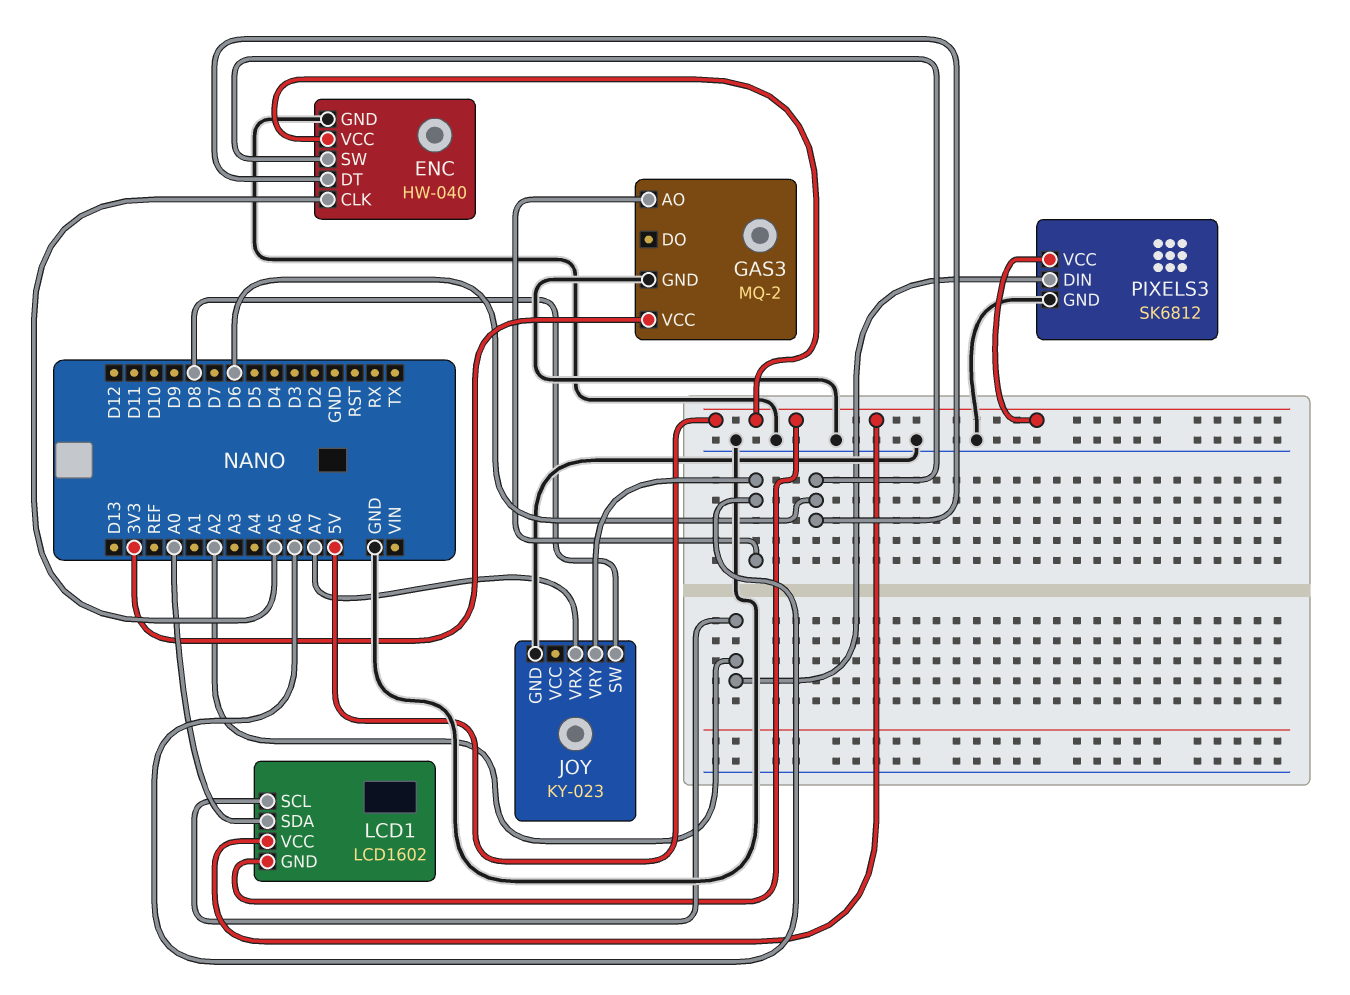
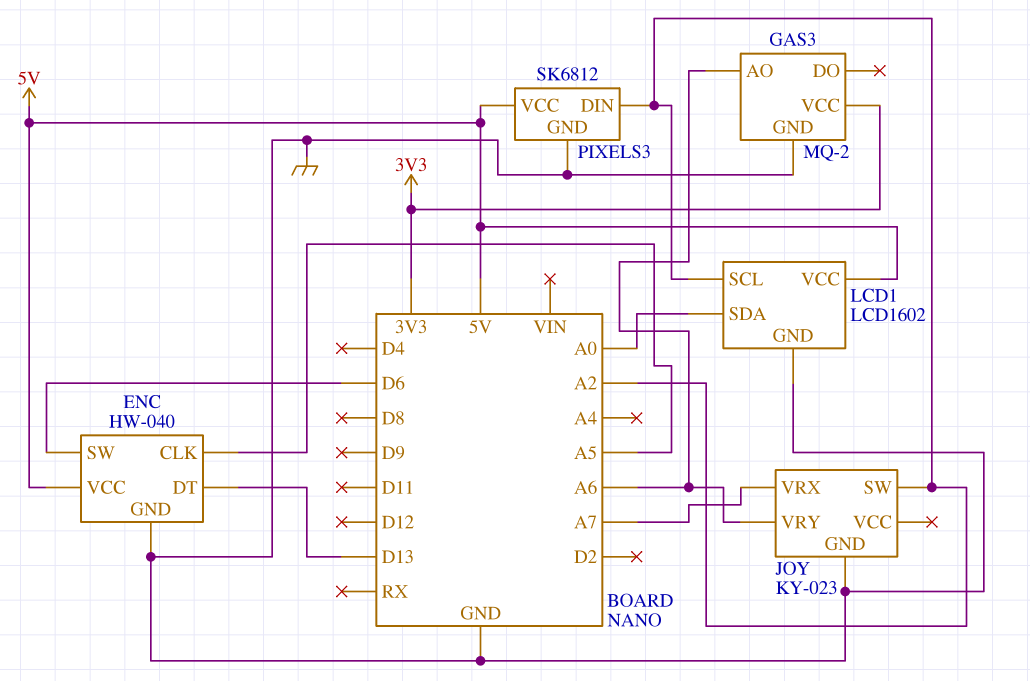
ENC pin DT: D6 -> D13
JOY pin SW: D8 -> A2
LCD1 pin GND: 5V -> GND

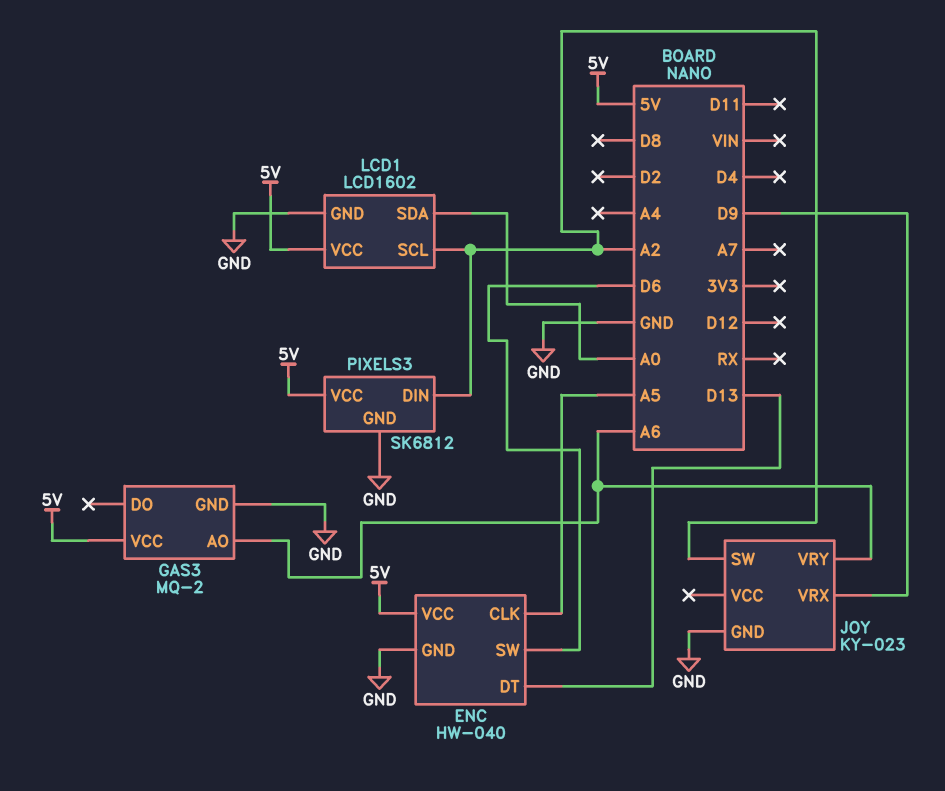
GAS3 pin VCC: 3V3 -> 5V
JOY pin VRX: A7 -> D9

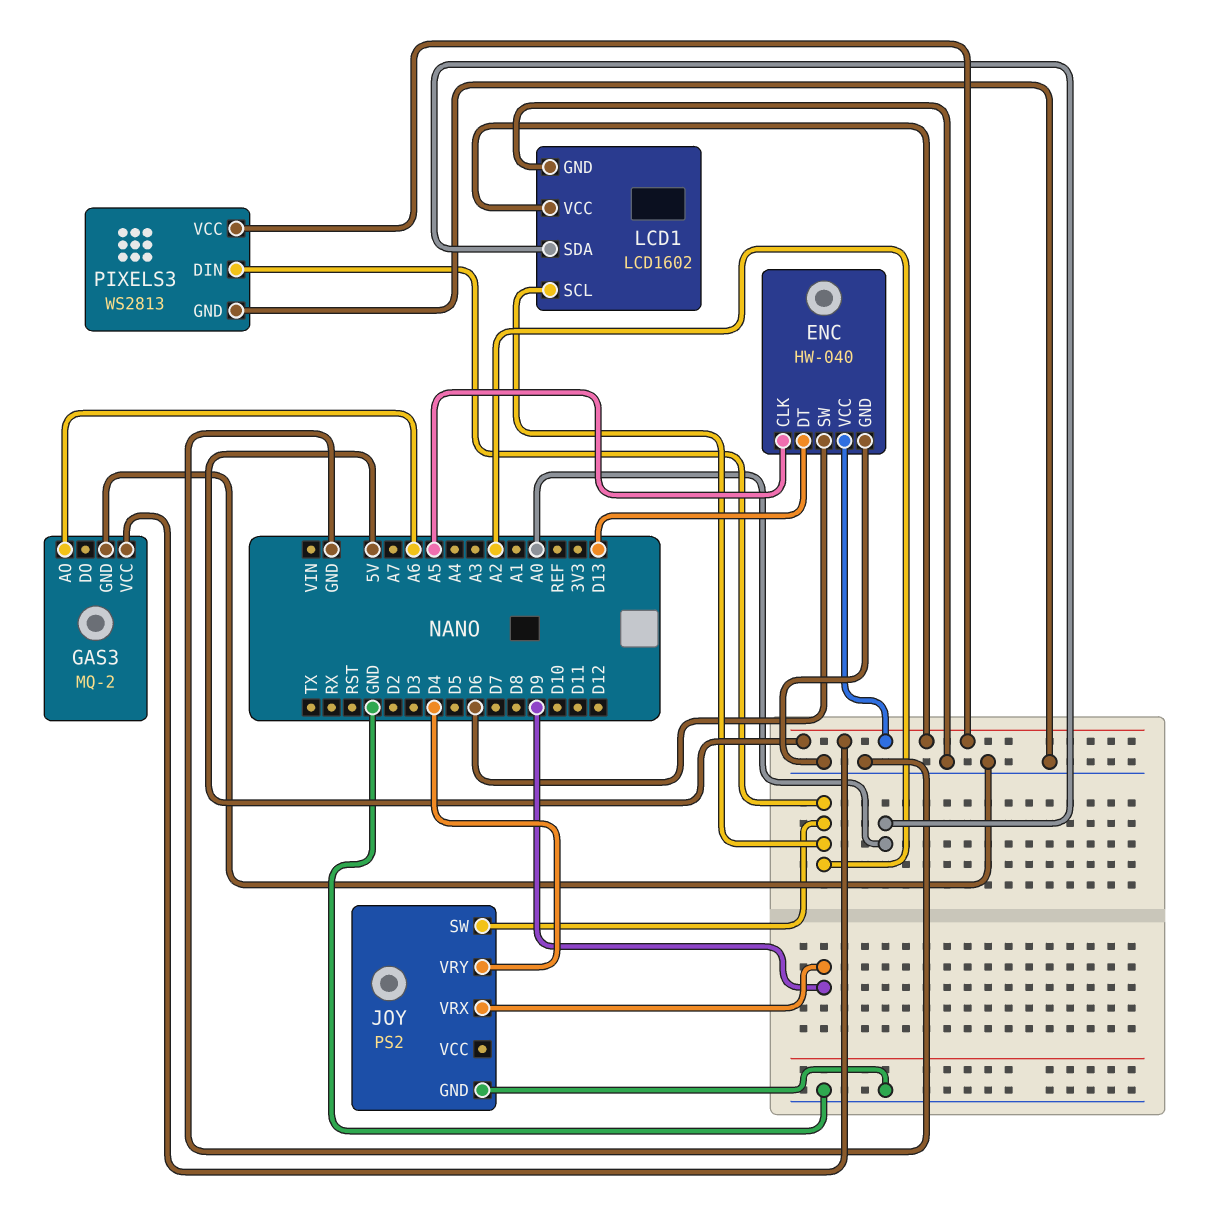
JOY: KY-023 -> PS2
JOY pin VRY: A6 -> D4
PIXELS3: SK6812 -> WS2813

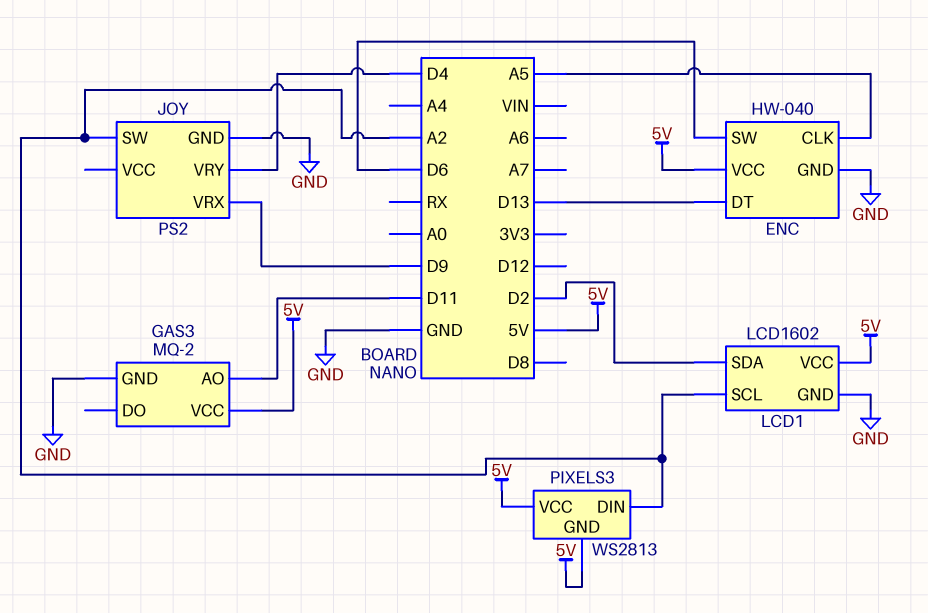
GAS3 pin AO: A6 -> D11
LCD1 pin SDA: A0 -> D2
PIXELS3 pin GND: GND -> 5V

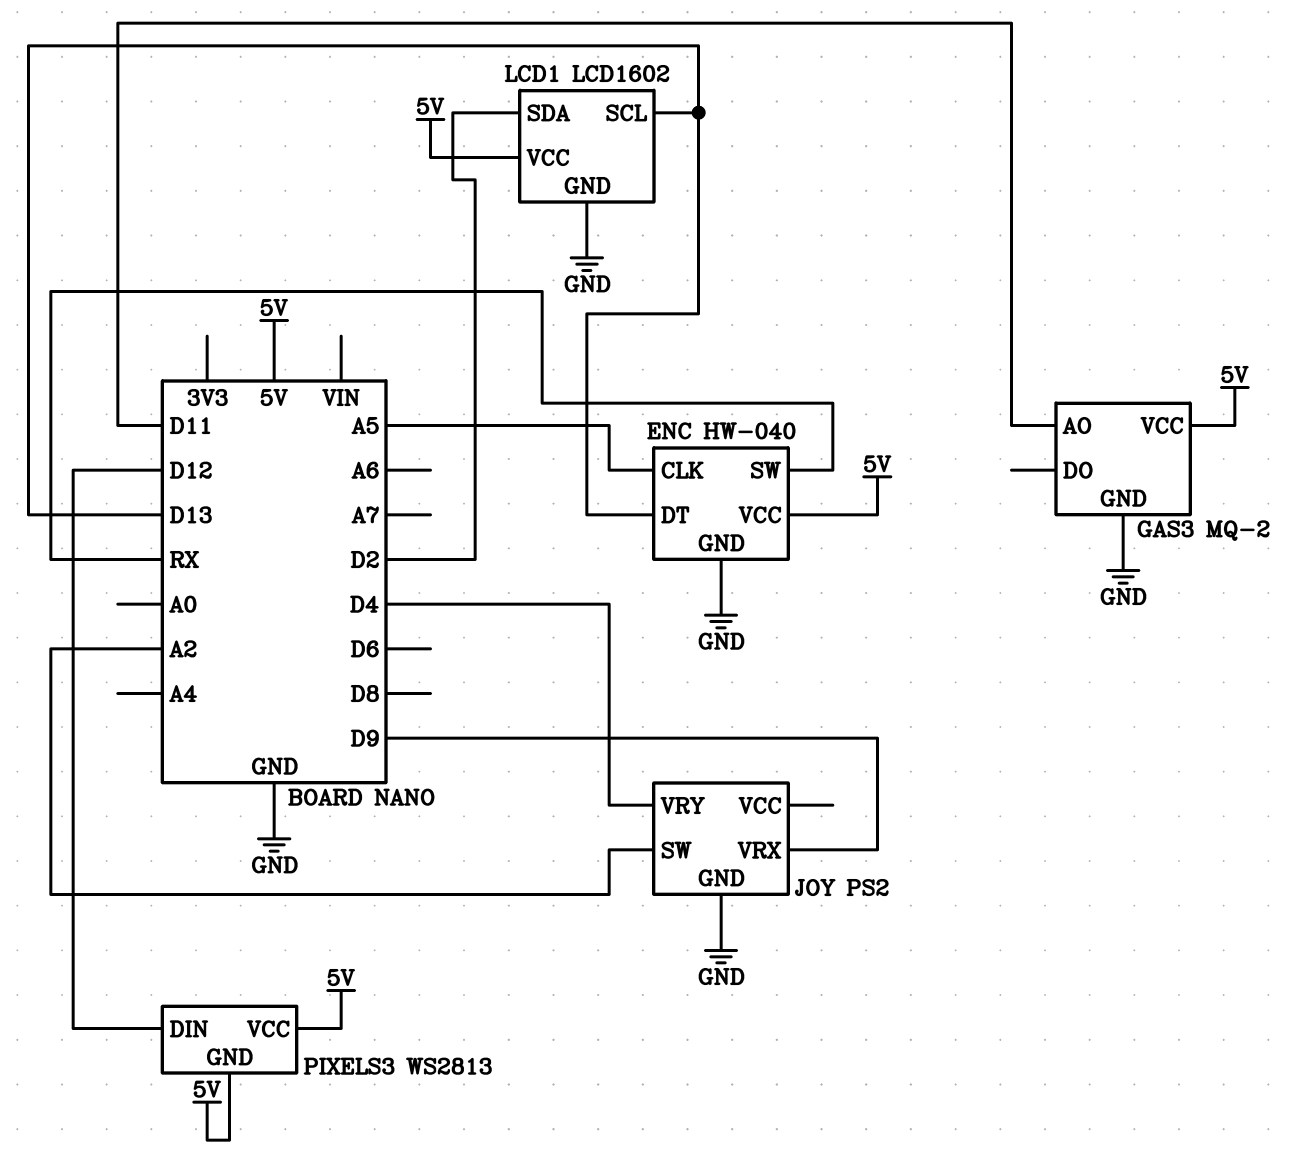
ENC pin SW: D6 -> RX
LCD1 pin SCL: A2 -> D13
PIXELS3 pin DIN: A2 -> D12

